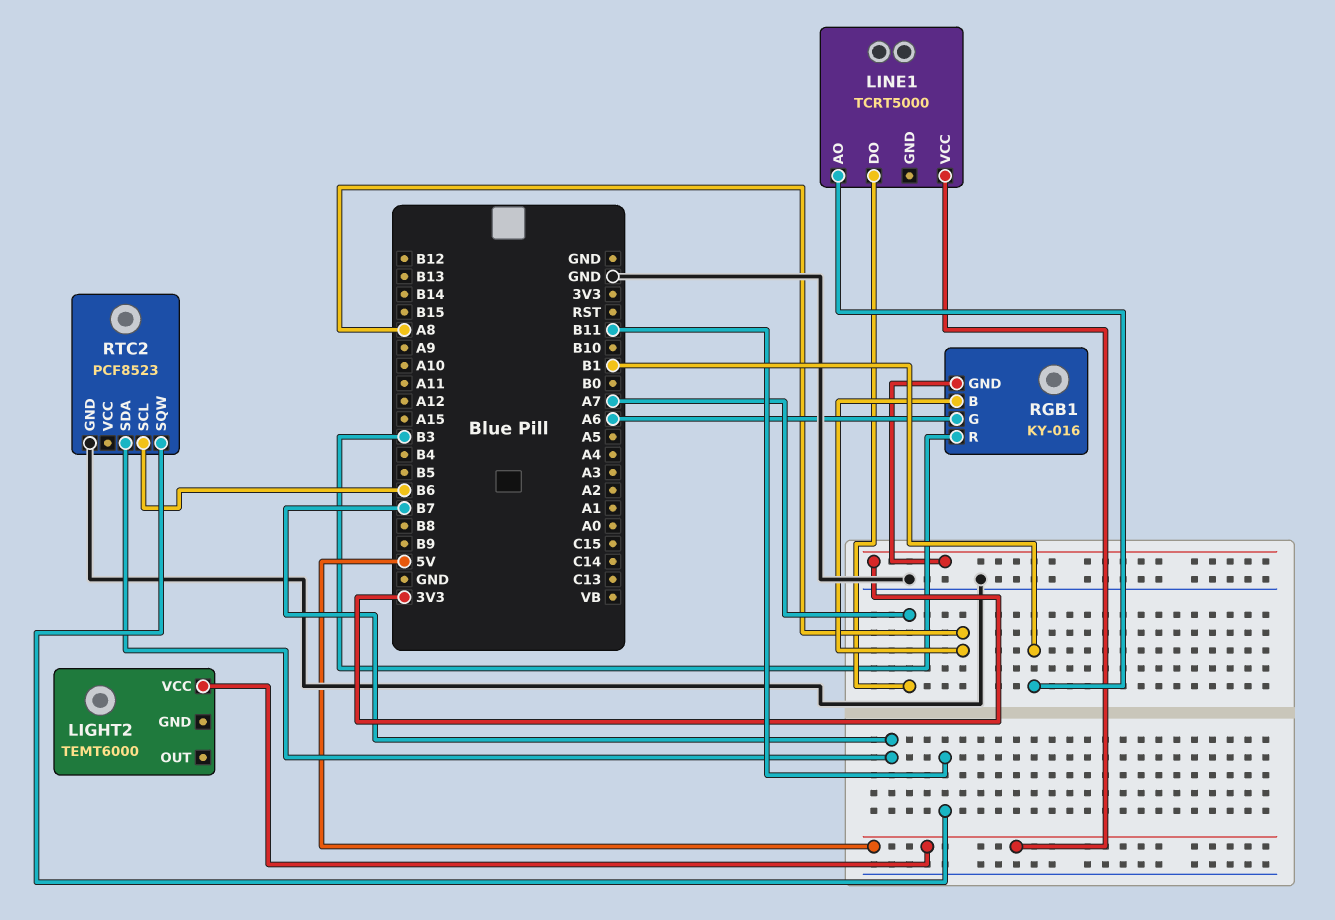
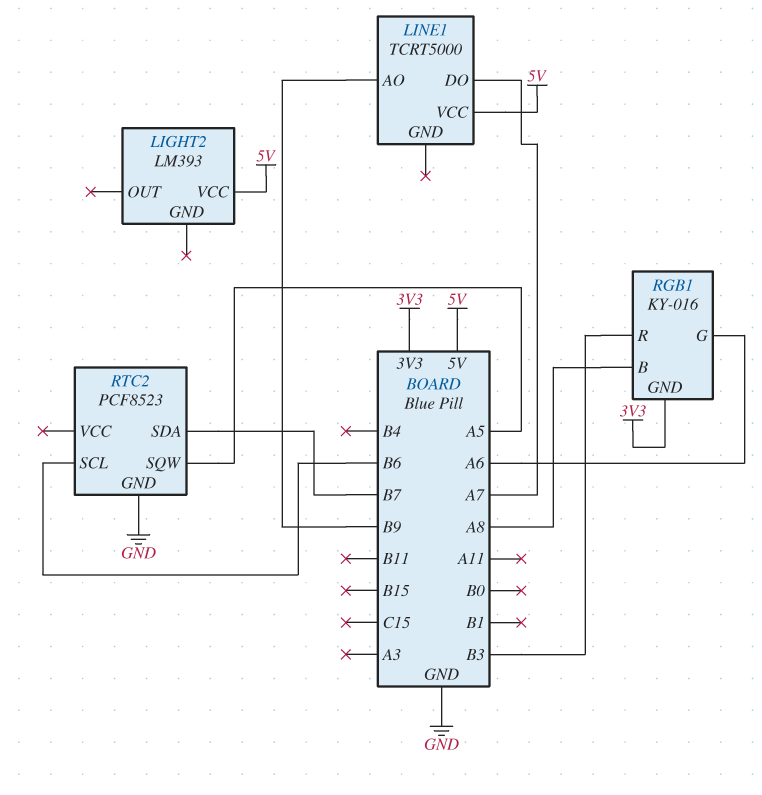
LIGHT2: TEMT6000 -> LM393
LINE1 pin AO: B1 -> B9
RTC2 pin SQW: B11 -> A5

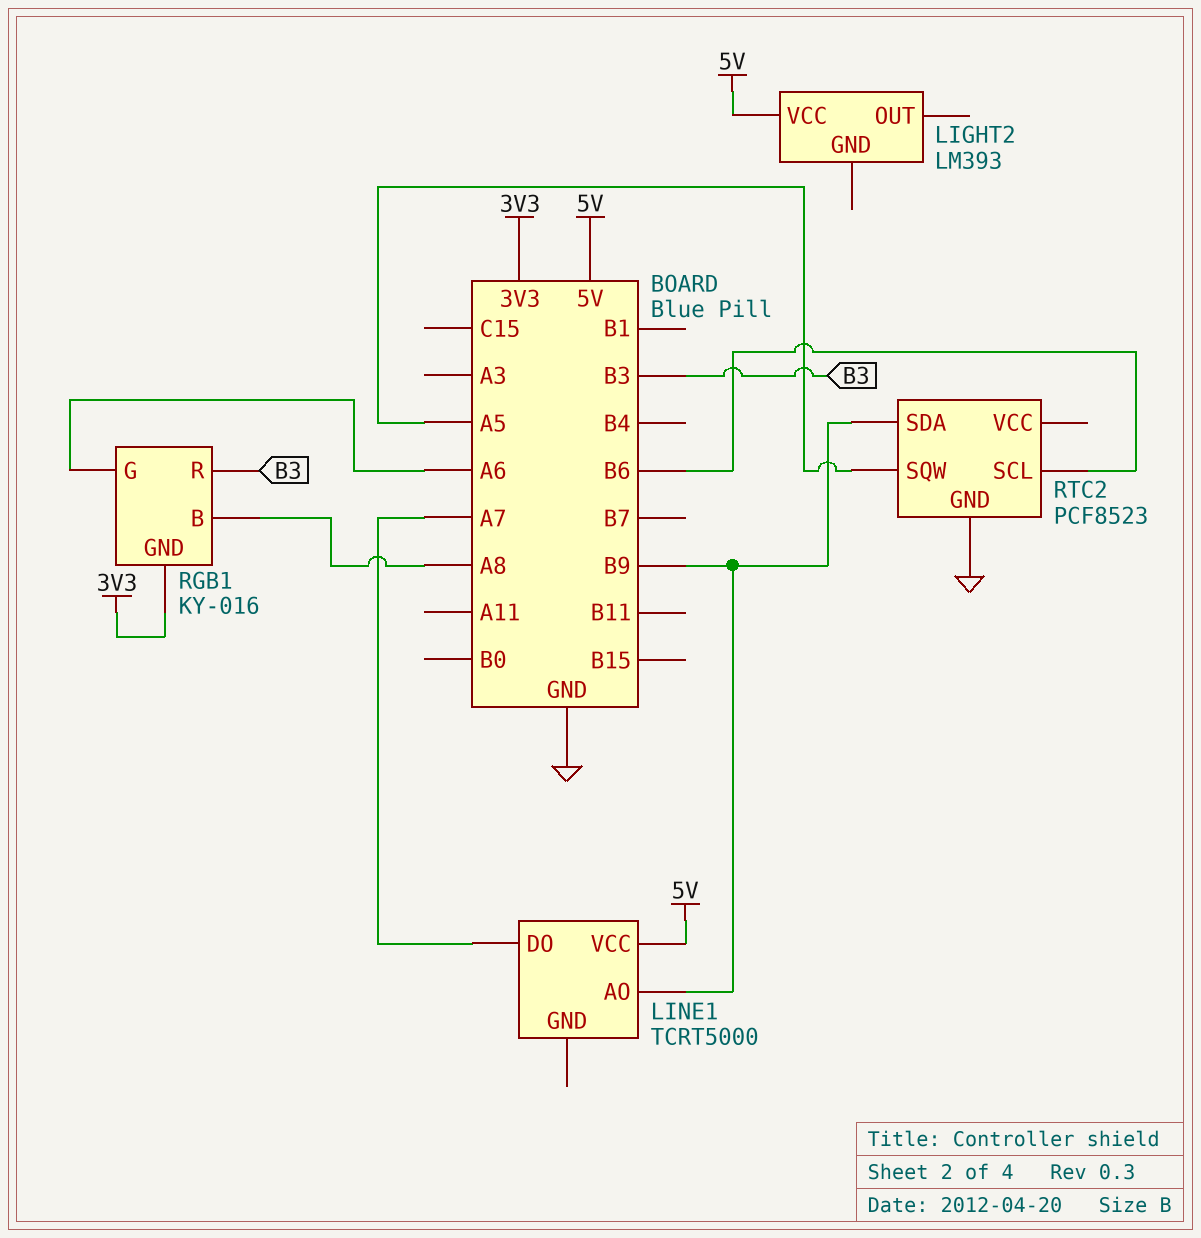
RTC2 pin SDA: B7 -> B9

